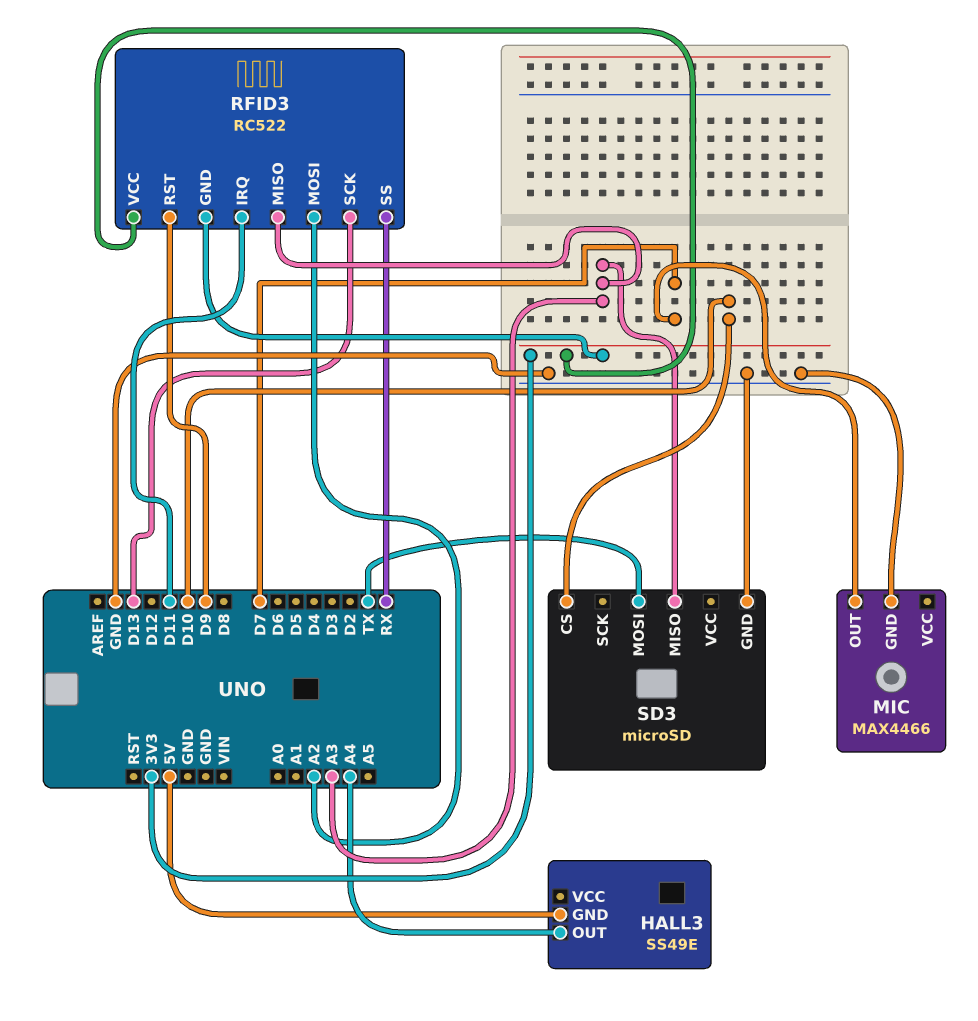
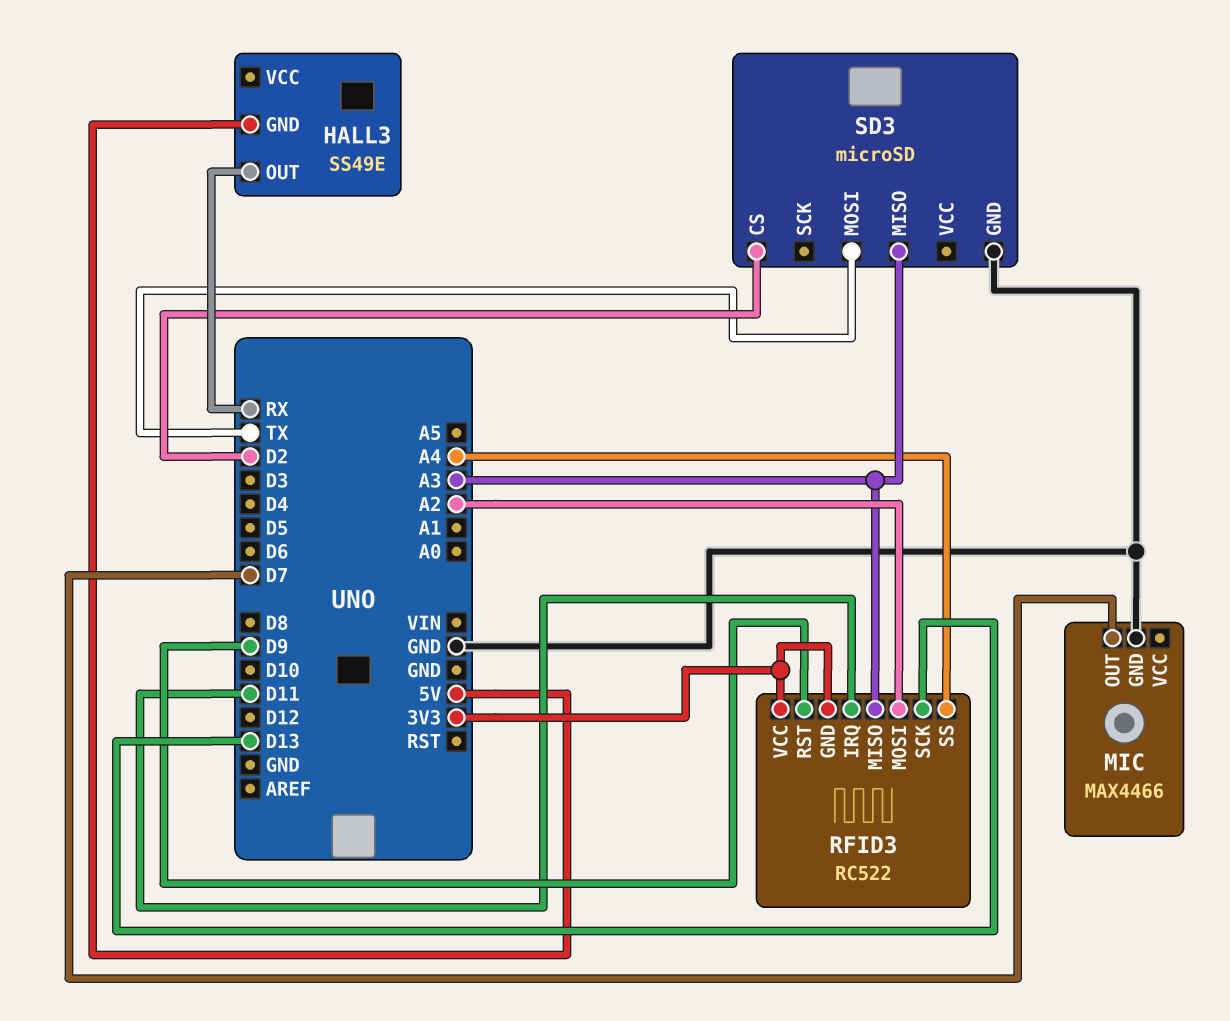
HALL3 pin OUT: A4 -> RX
RFID3 pin SS: RX -> A4
SD3 pin CS: D10 -> D2

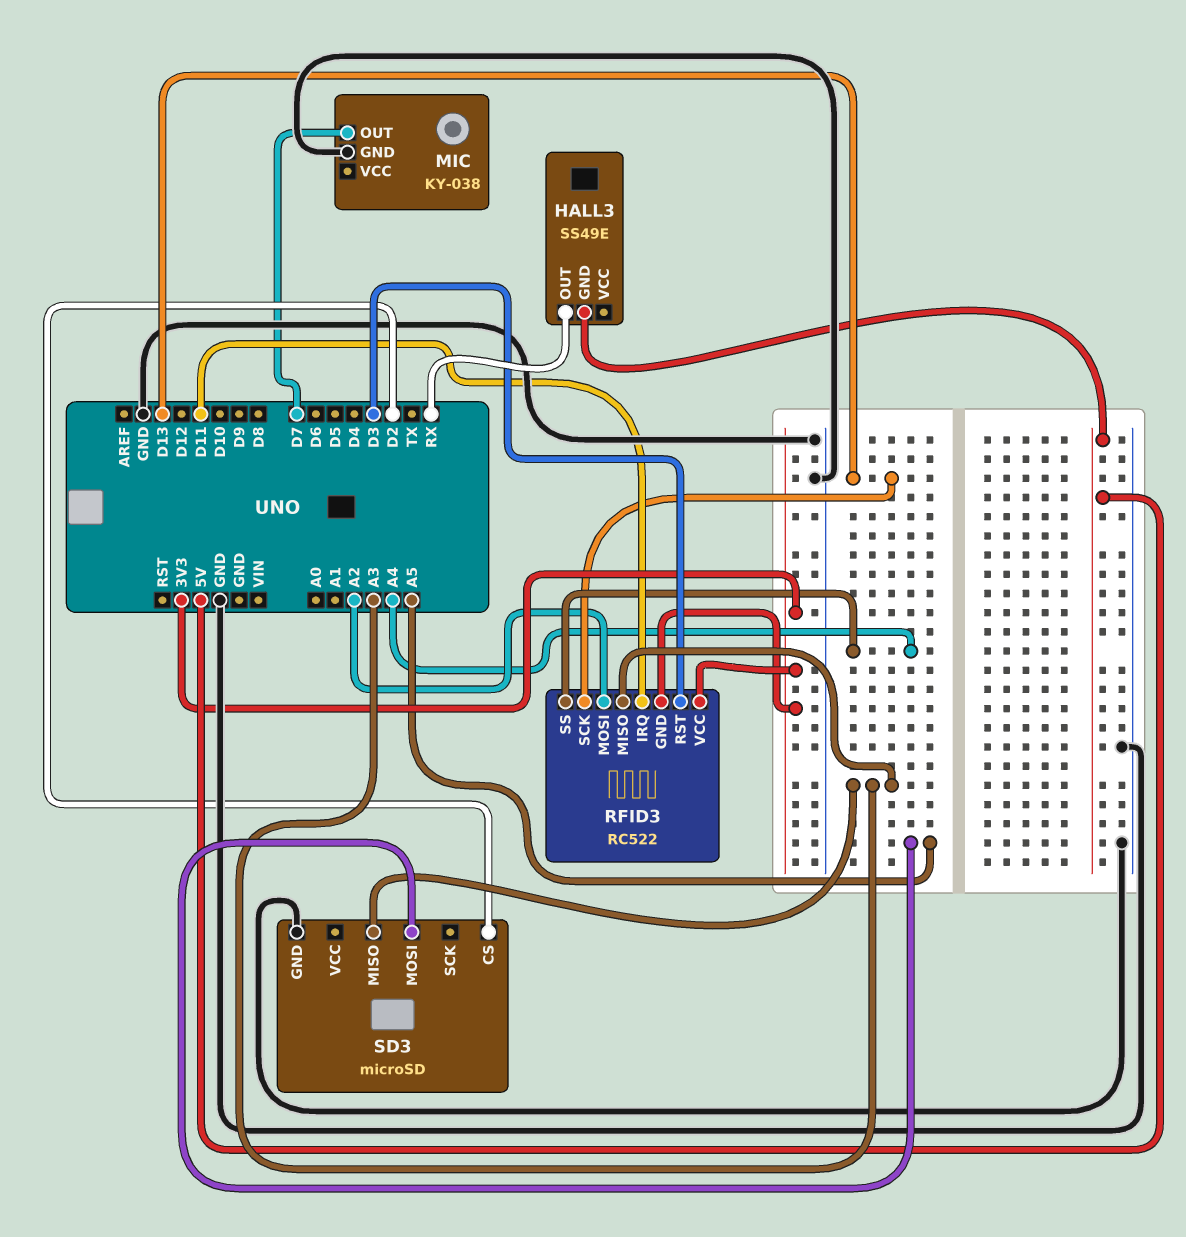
MIC: MAX4466 -> KY-038
RFID3 pin RST: D9 -> D3
SD3 pin MOSI: TX -> A5

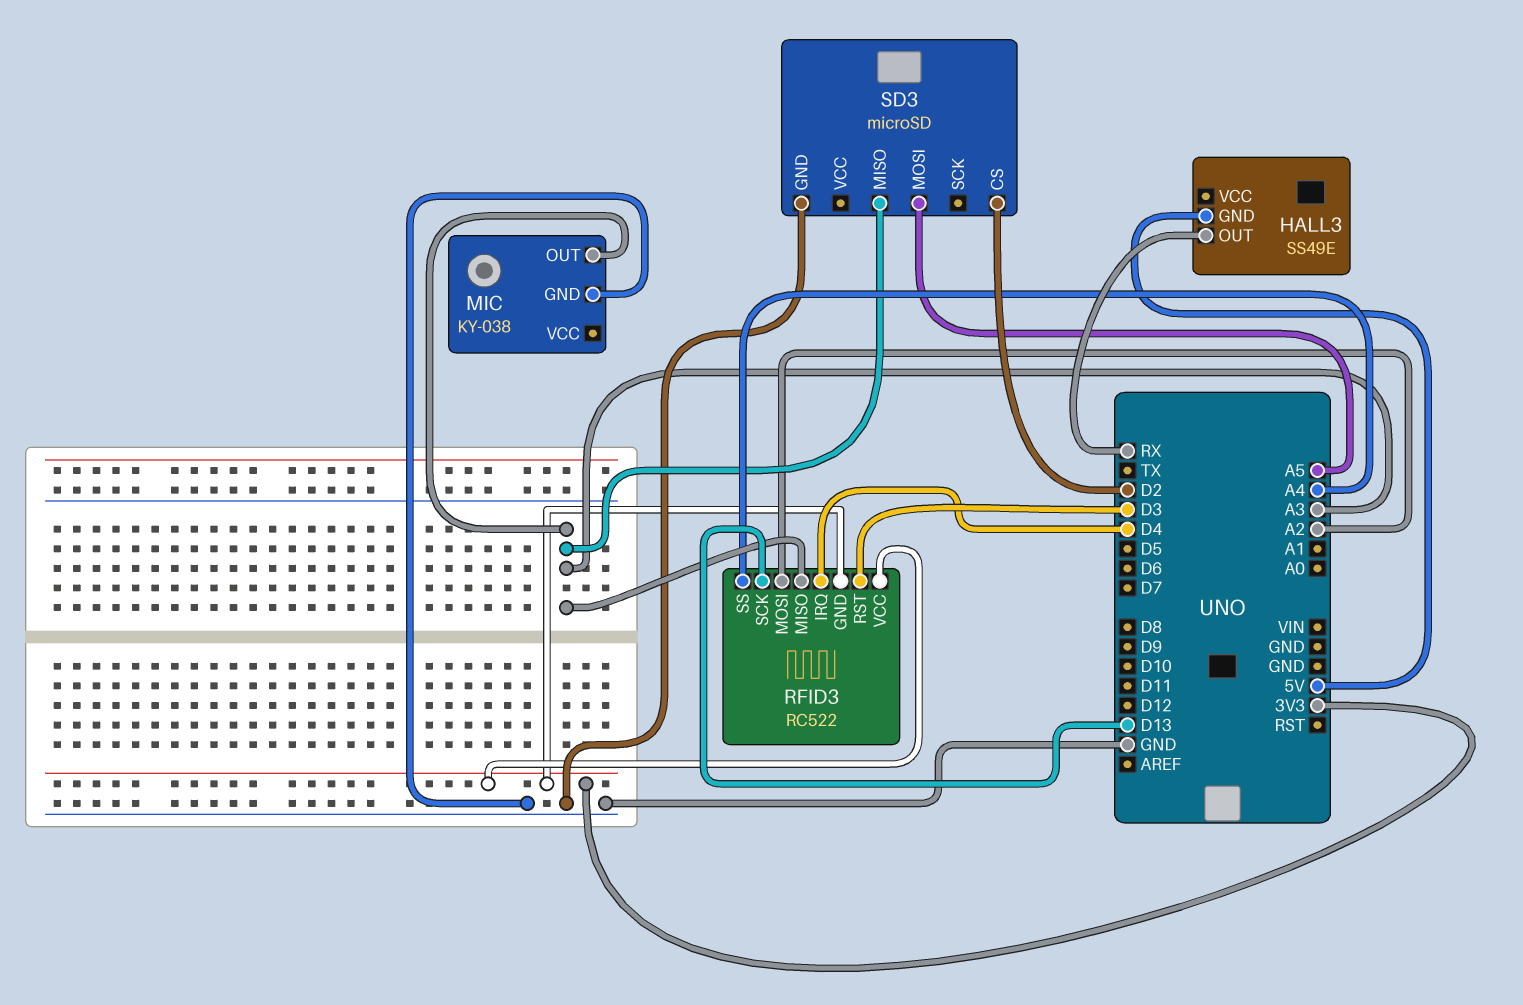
MIC pin OUT: D7 -> A3
RFID3 pin IRQ: D11 -> D4

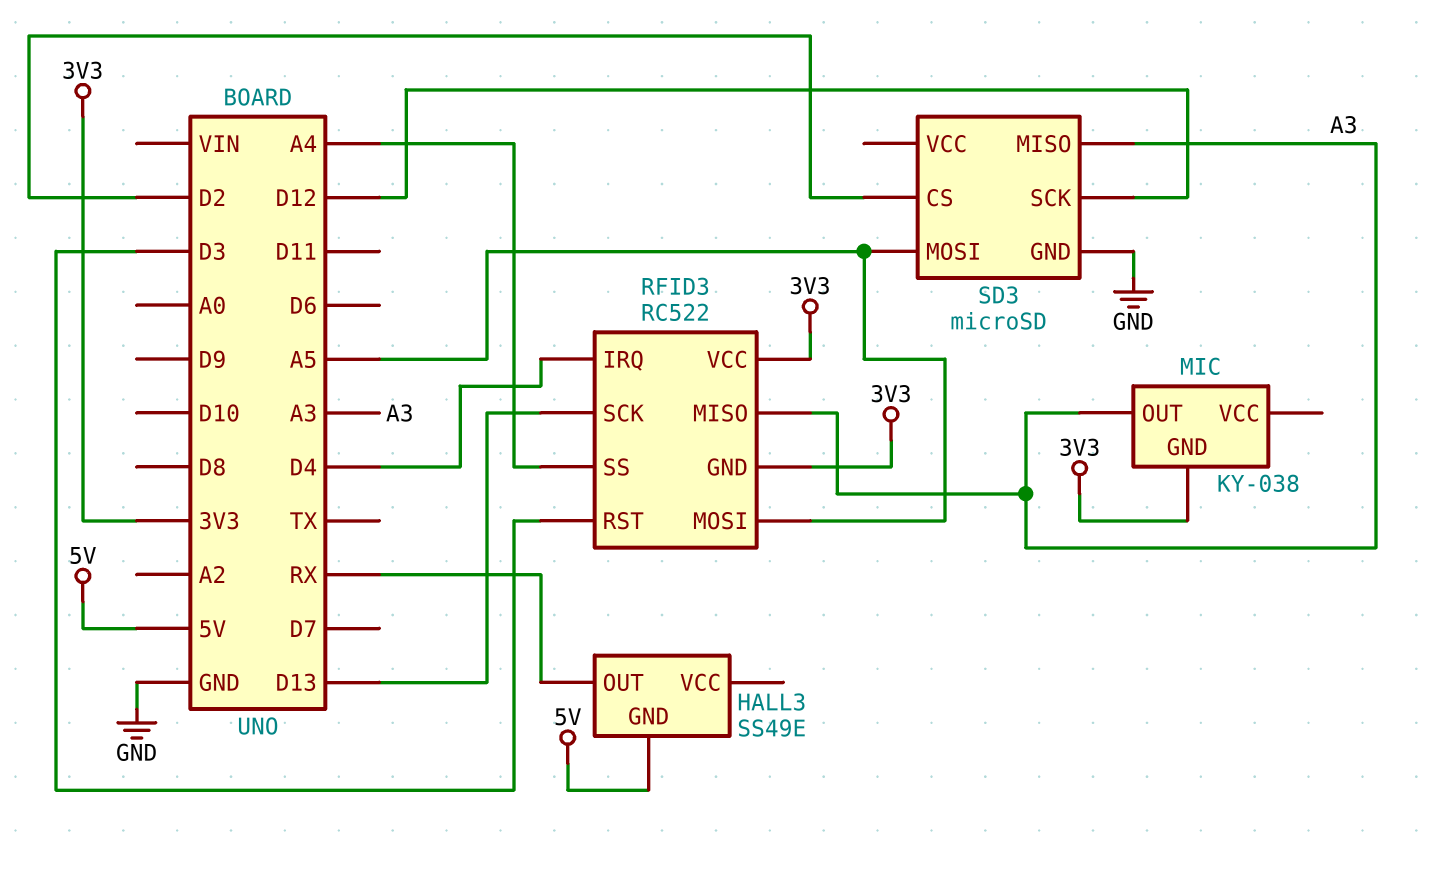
MIC pin GND: GND -> 3V3
RFID3 pin MOSI: A2 -> A5
SD3 pin SCK: none -> D12

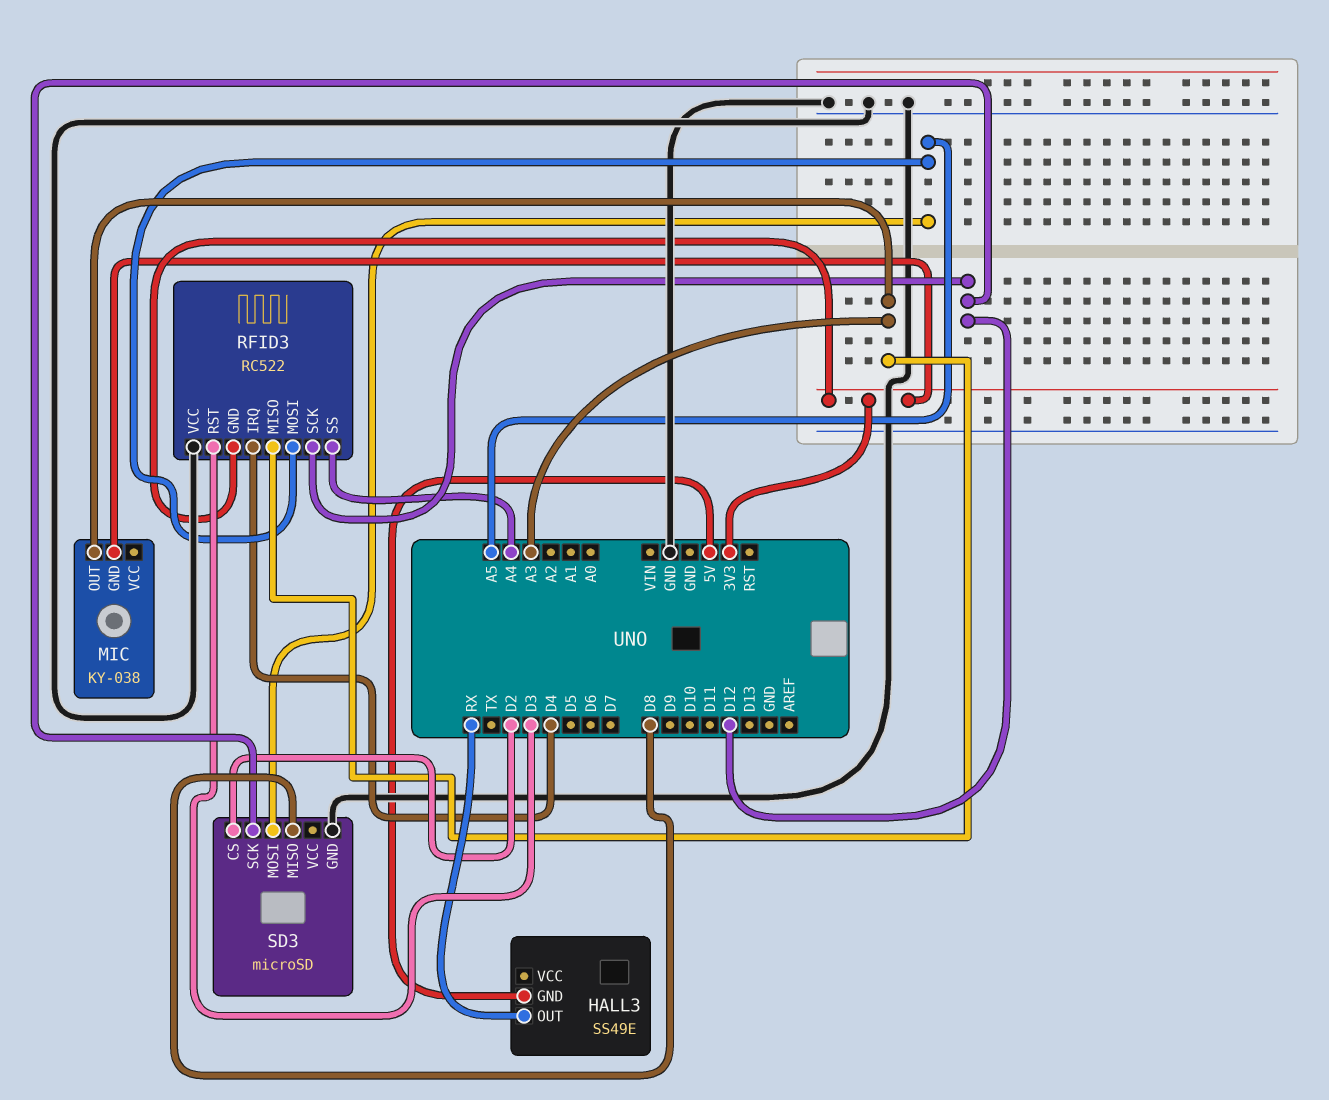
RFID3 pin SCK: D13 -> D12
RFID3 pin VCC: 3V3 -> GND
SD3 pin MISO: A3 -> D8

